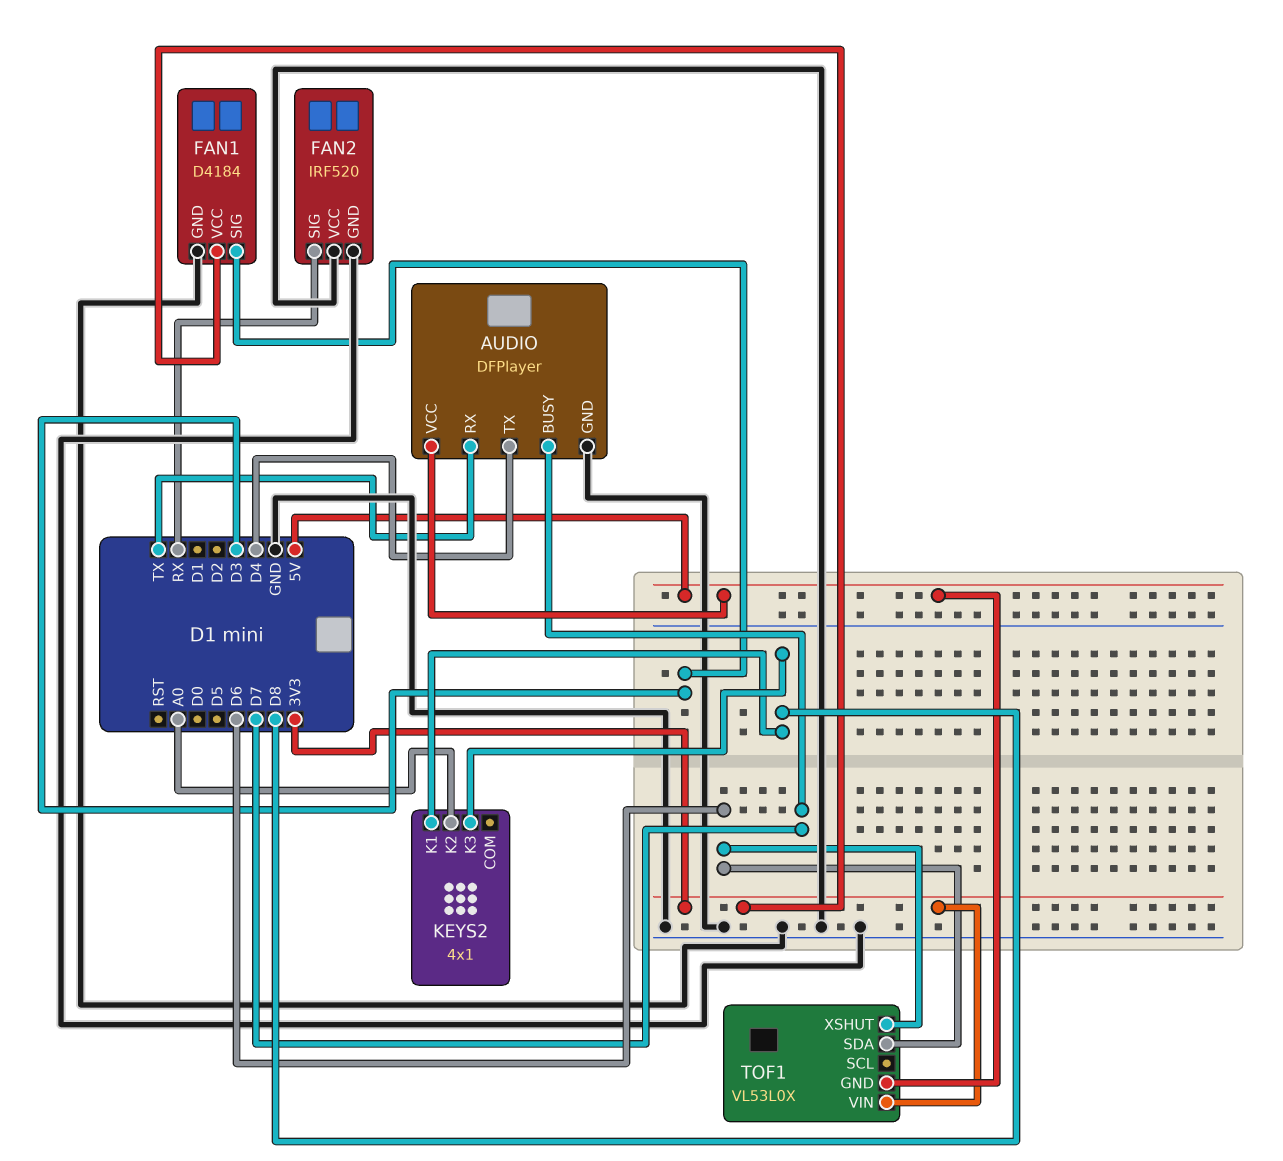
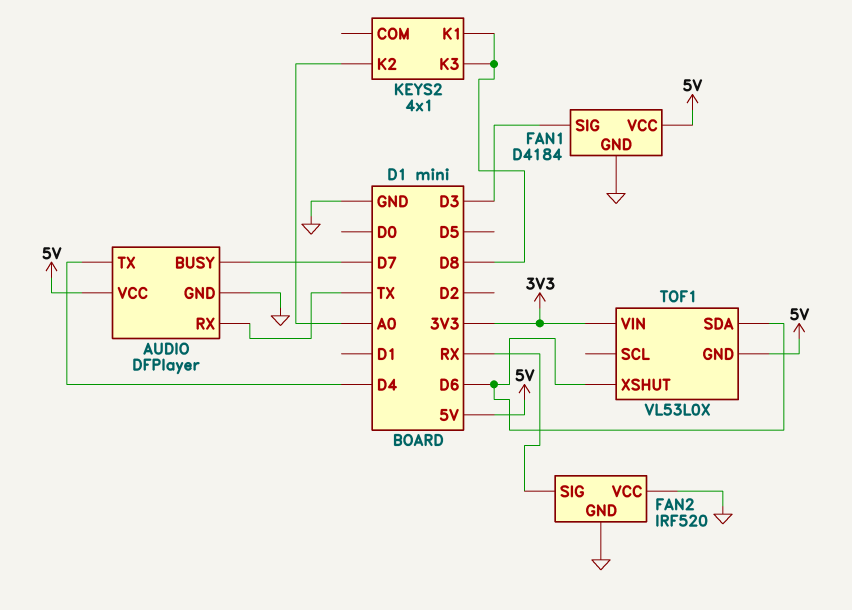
FAN1 pin VCC: 3V3 -> 5V

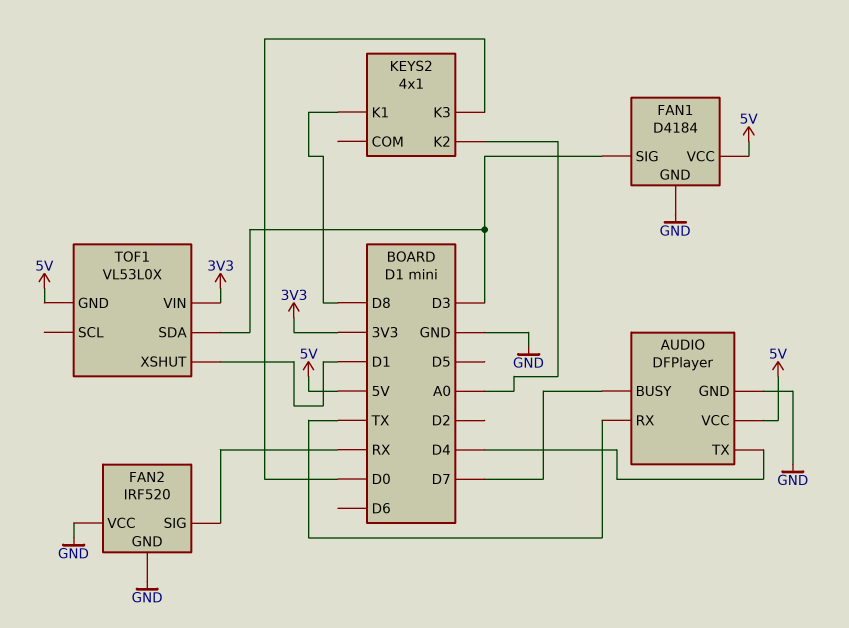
KEYS2 pin K3: D8 -> D0
TOF1 pin SDA: D6 -> D3
TOF1 pin XSHUT: D6 -> D1

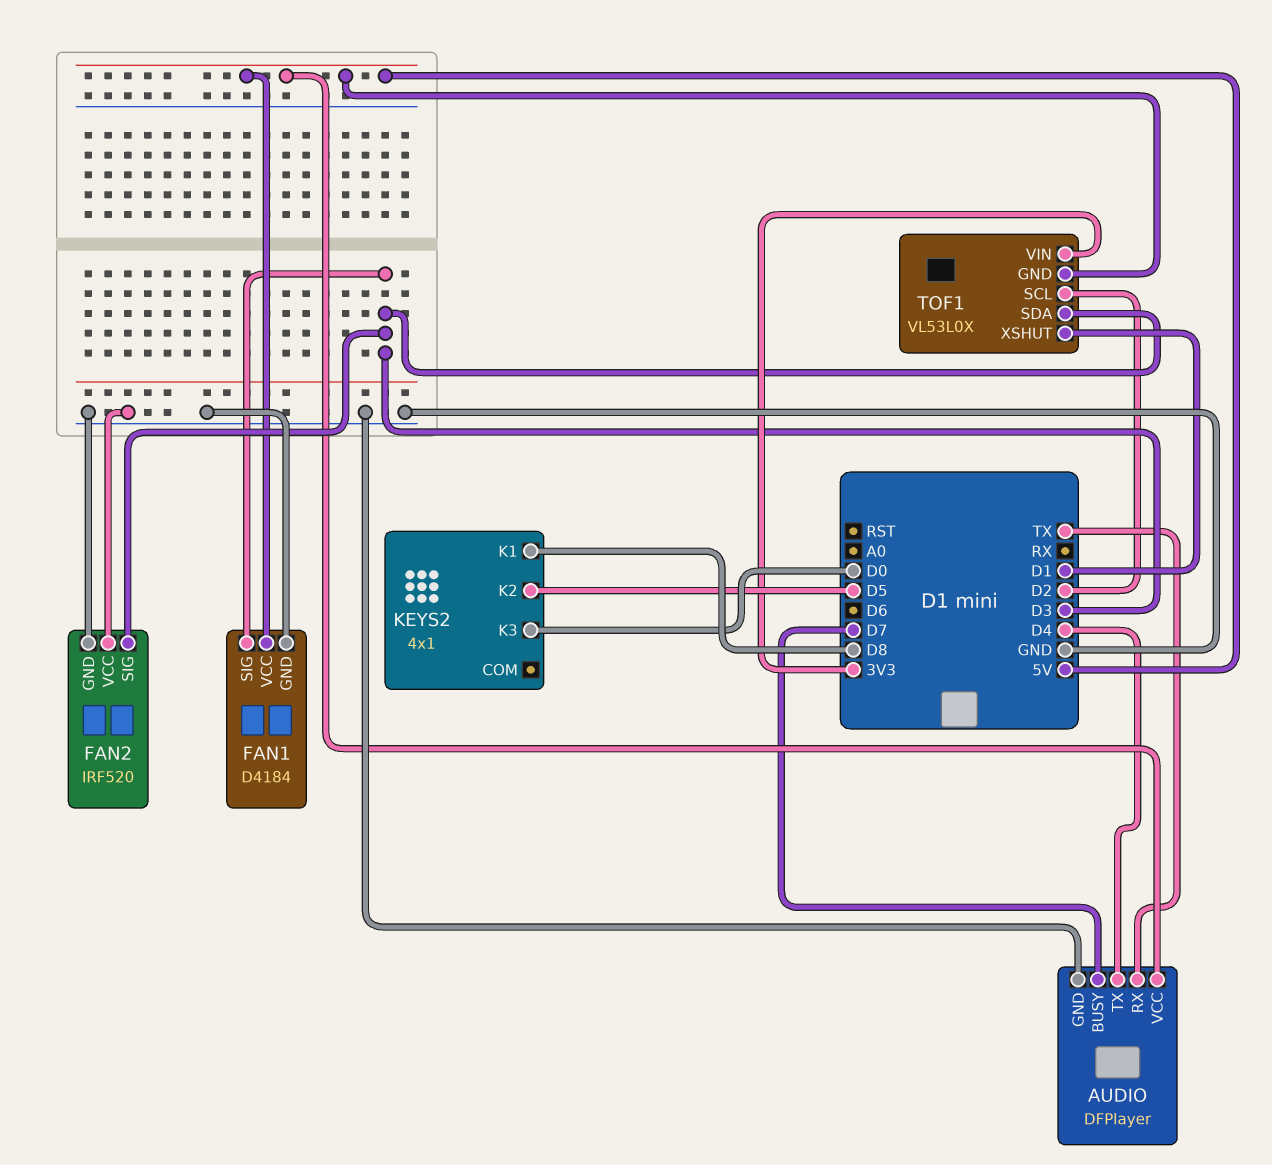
FAN2 pin SIG: RX -> D3
KEYS2 pin K2: A0 -> D5
TOF1 pin SCL: none -> D2

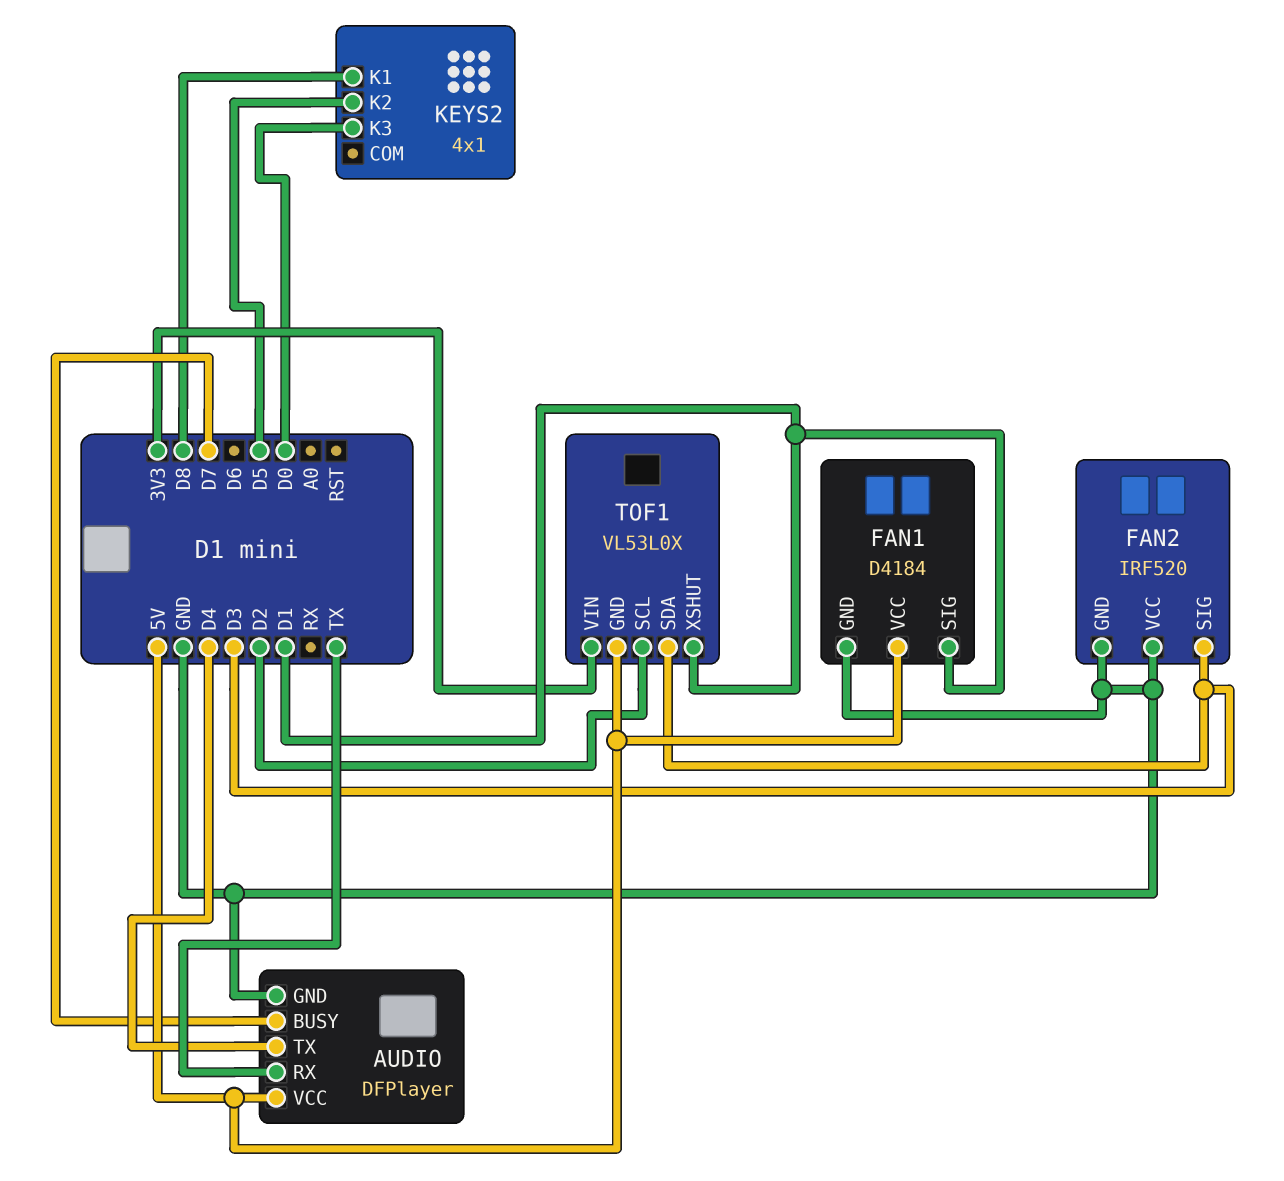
FAN1 pin SIG: D3 -> D1

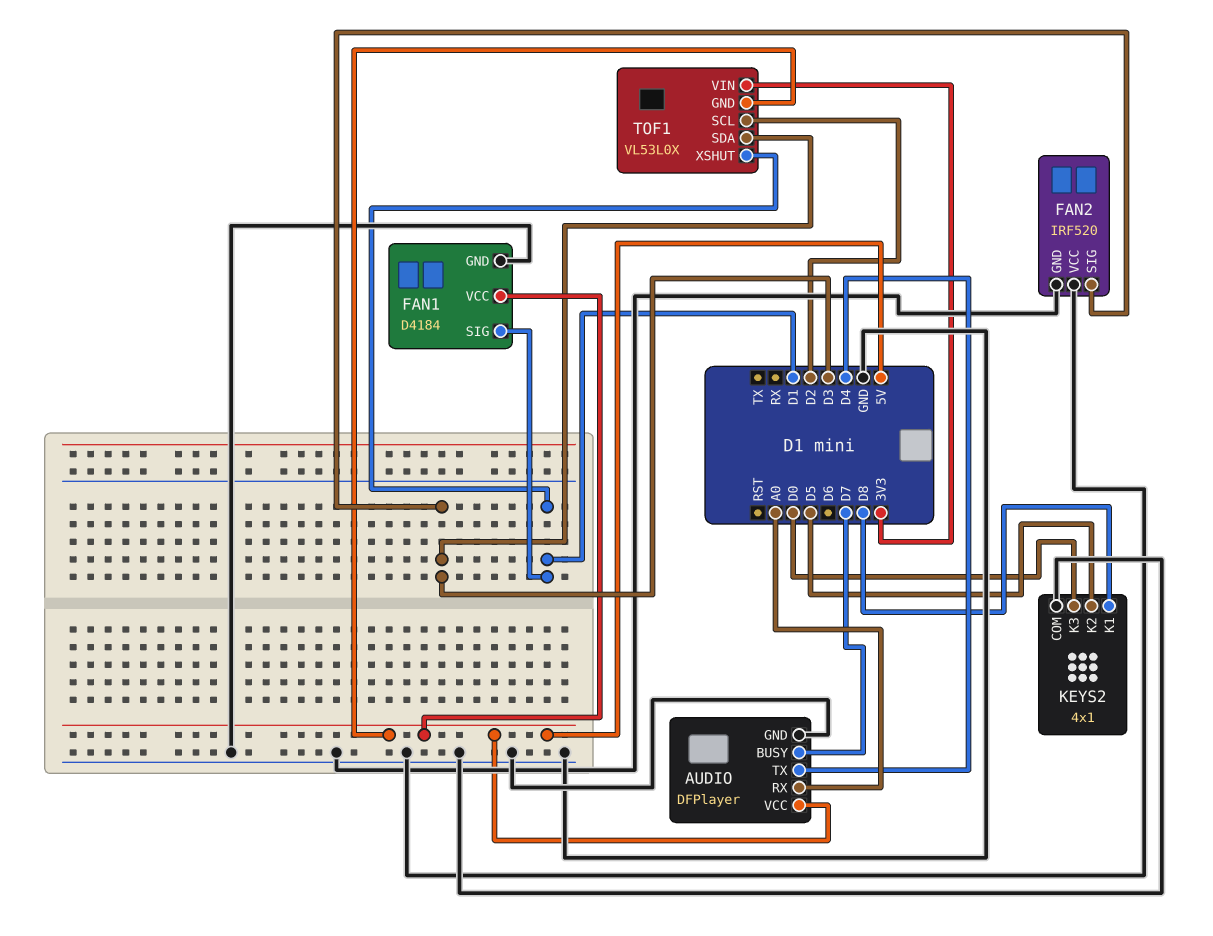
AUDIO pin RX: TX -> A0
KEYS2 pin COM: none -> GND

